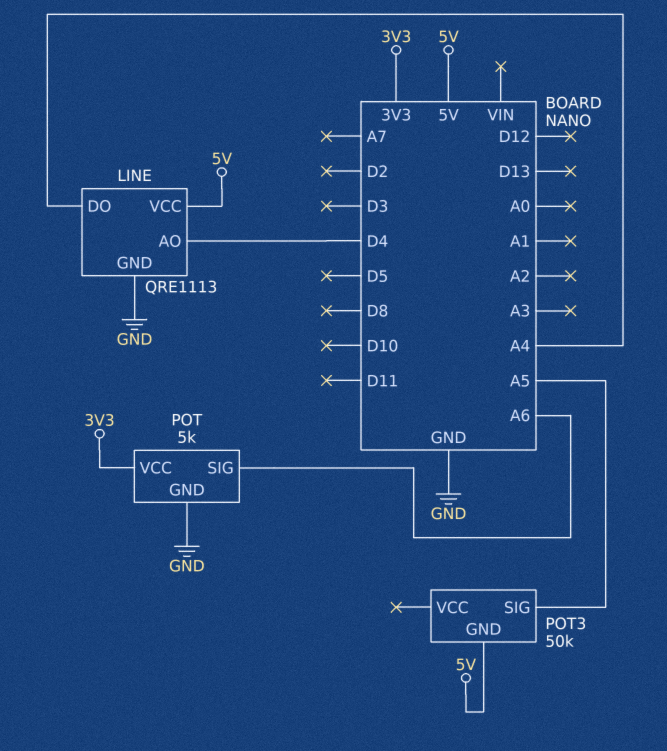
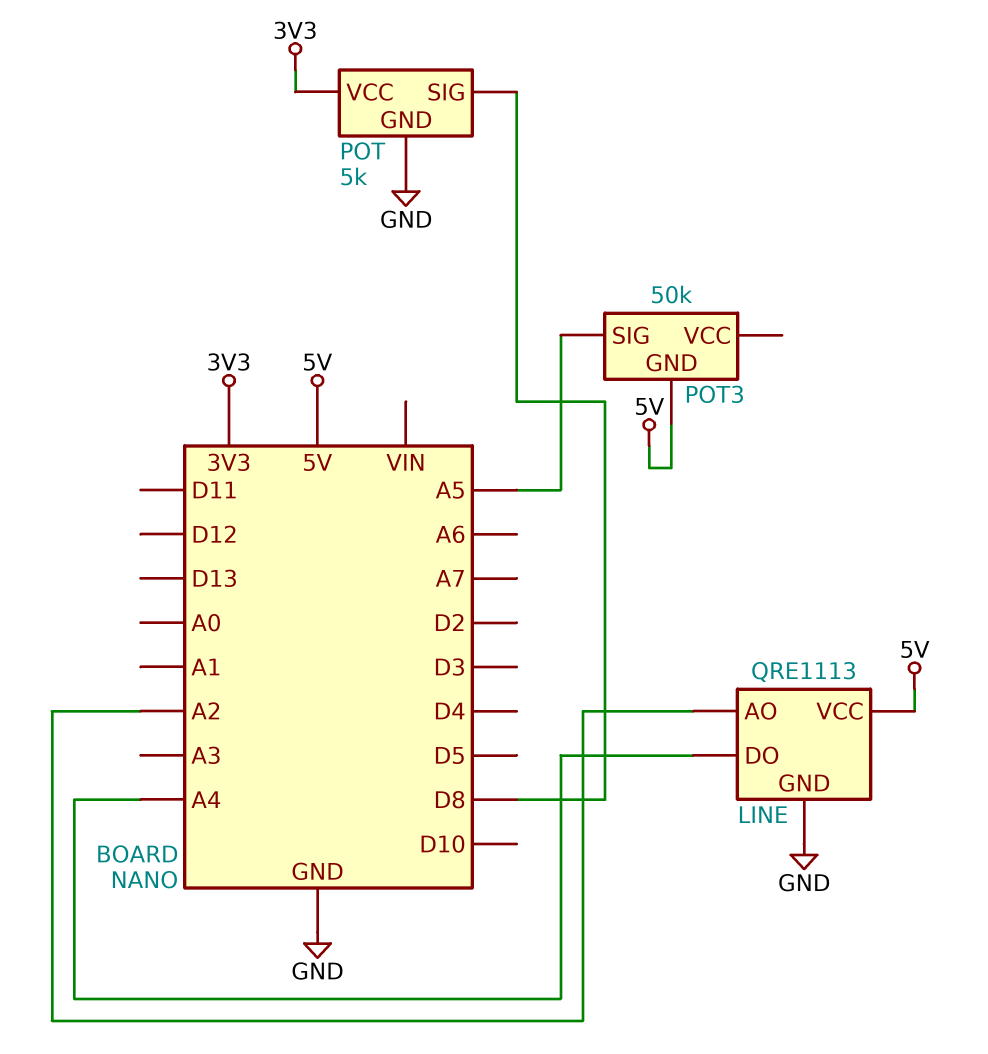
LINE pin AO: D4 -> A2
POT pin SIG: A6 -> D8

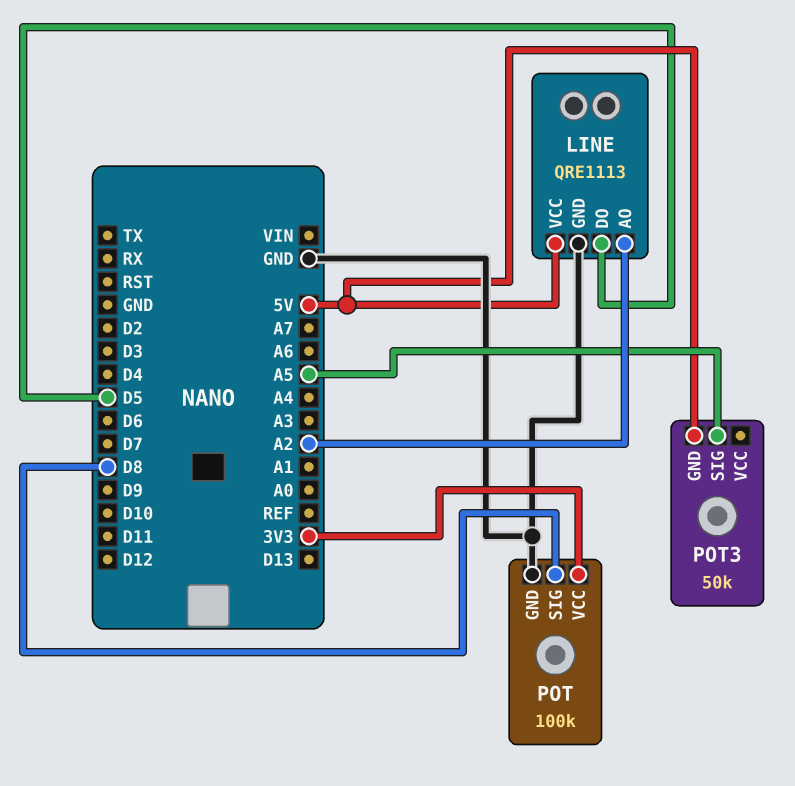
LINE pin DO: A4 -> D5
POT: 5k -> 100k

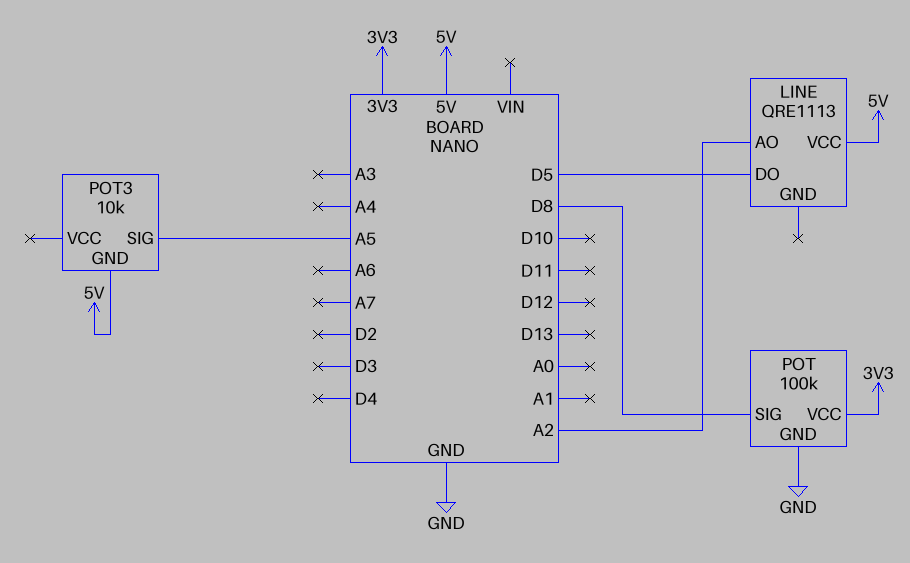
LINE pin GND: GND -> none
POT3: 50k -> 10k

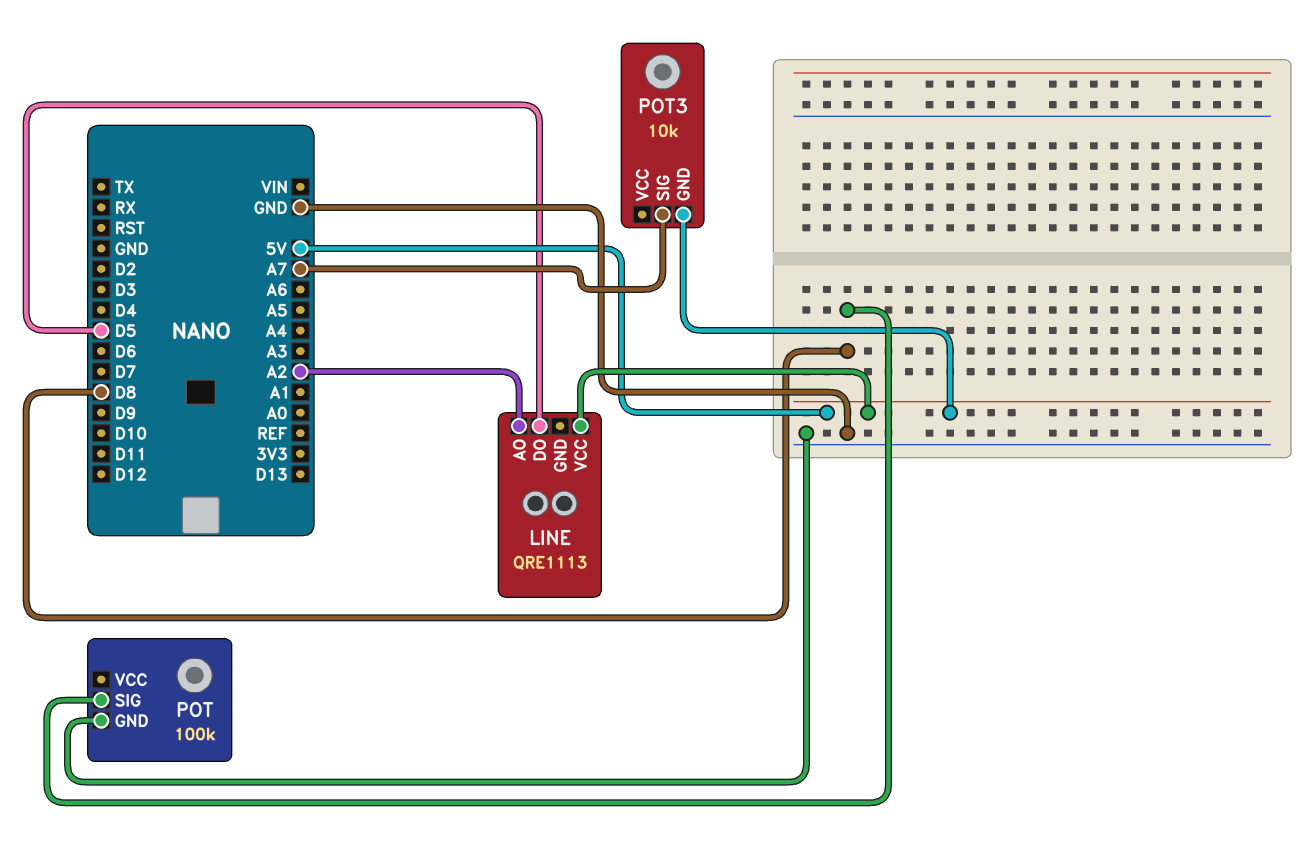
POT pin VCC: 3V3 -> none
POT3 pin SIG: A5 -> A7

